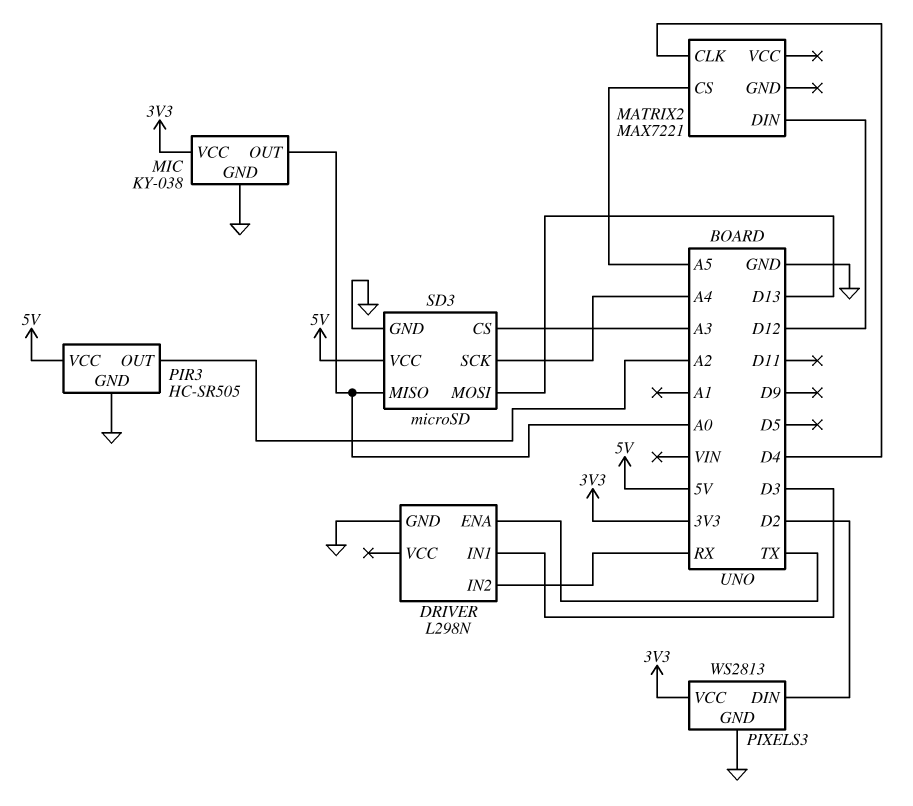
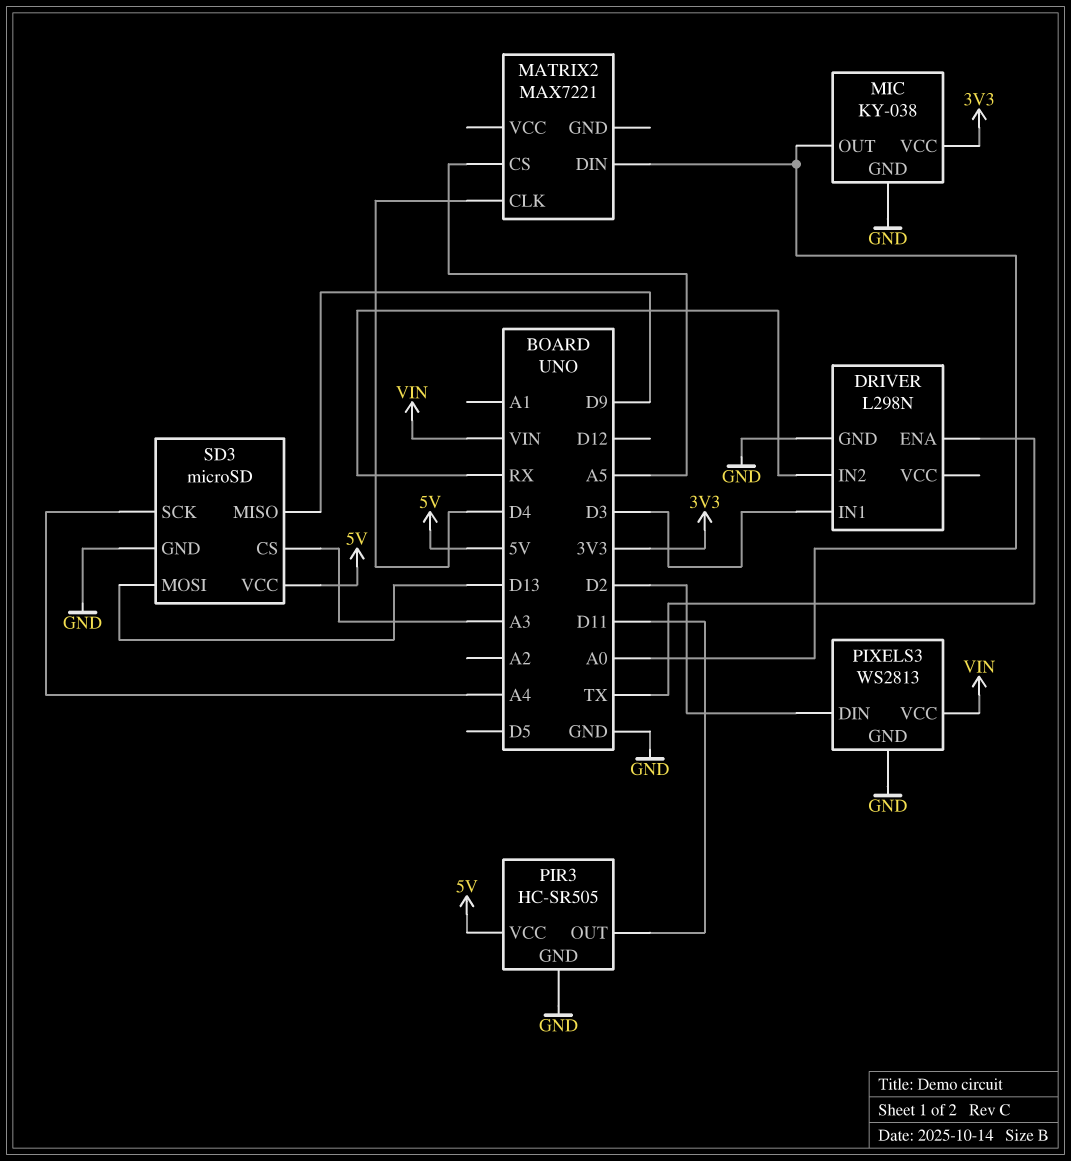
MATRIX2 pin DIN: D12 -> A0
PIR3 pin OUT: A2 -> D11
PIXELS3 pin VCC: 3V3 -> VIN
SD3 pin MISO: A0 -> D9

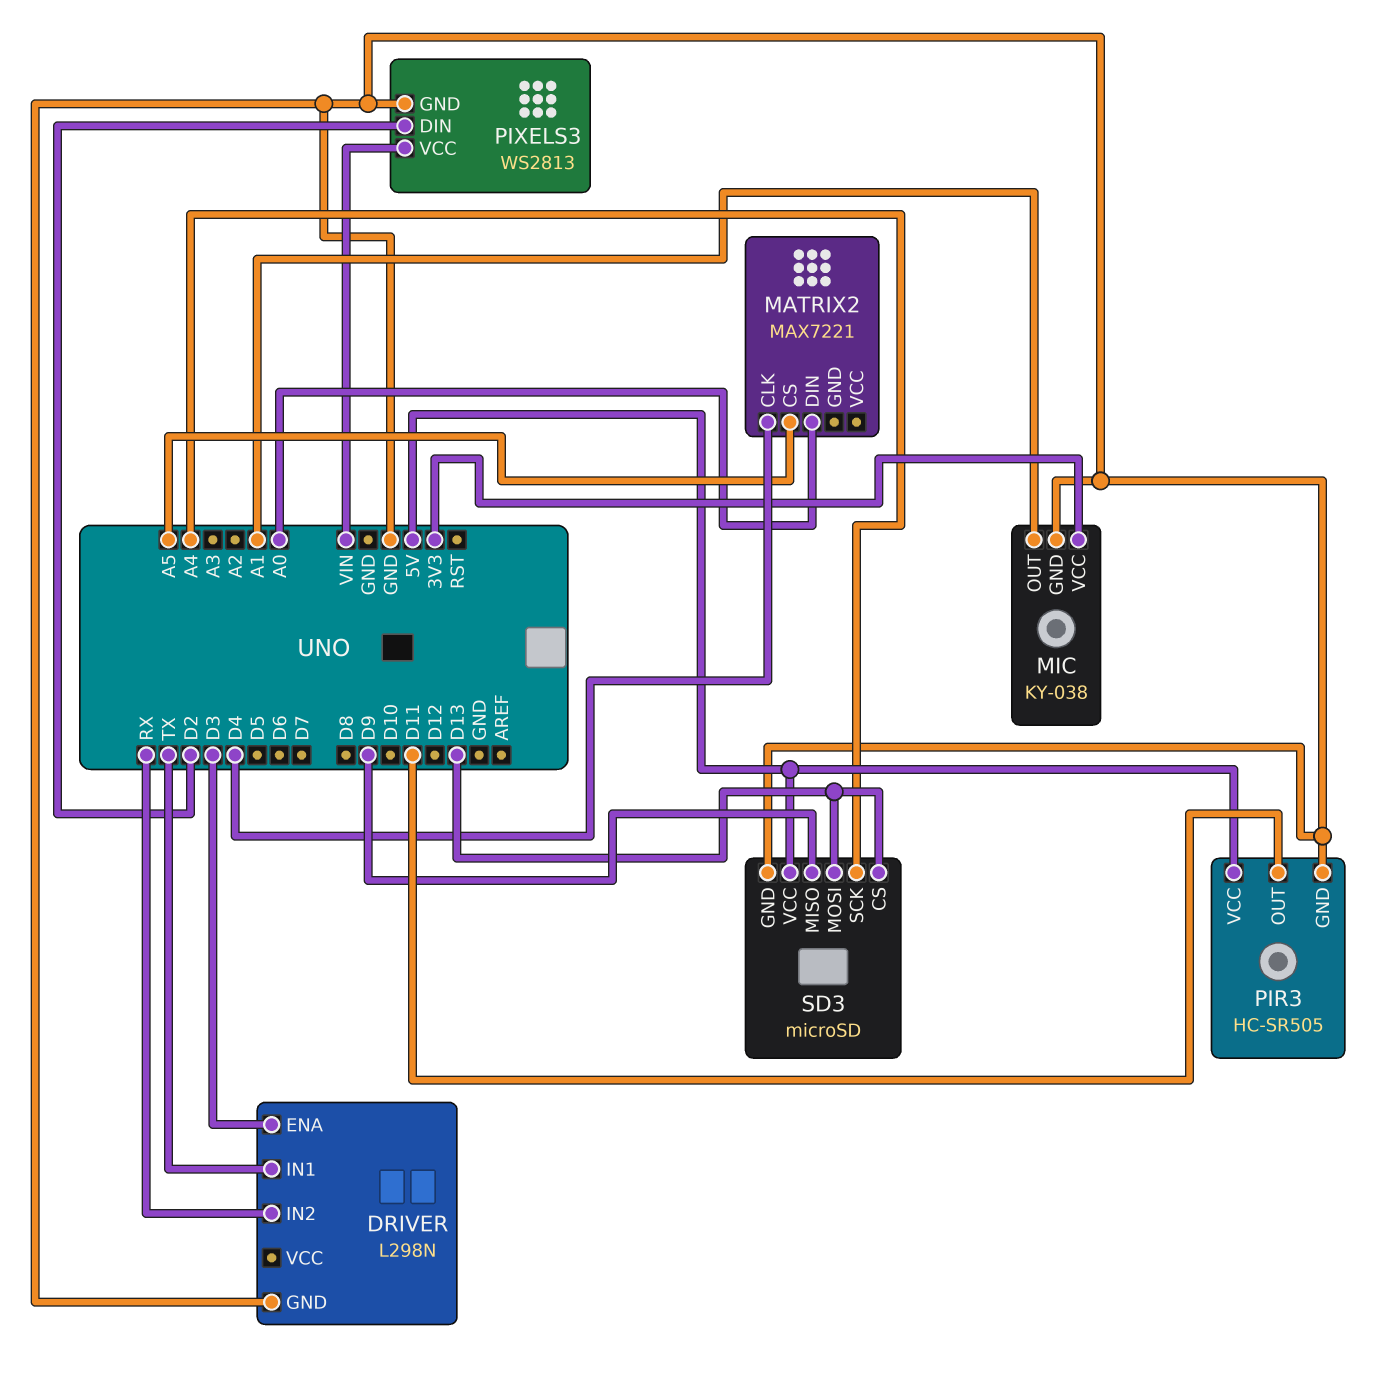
DRIVER pin ENA: TX -> D3
DRIVER pin IN1: D3 -> TX
MIC pin OUT: A0 -> A1
SD3 pin CS: A3 -> D13

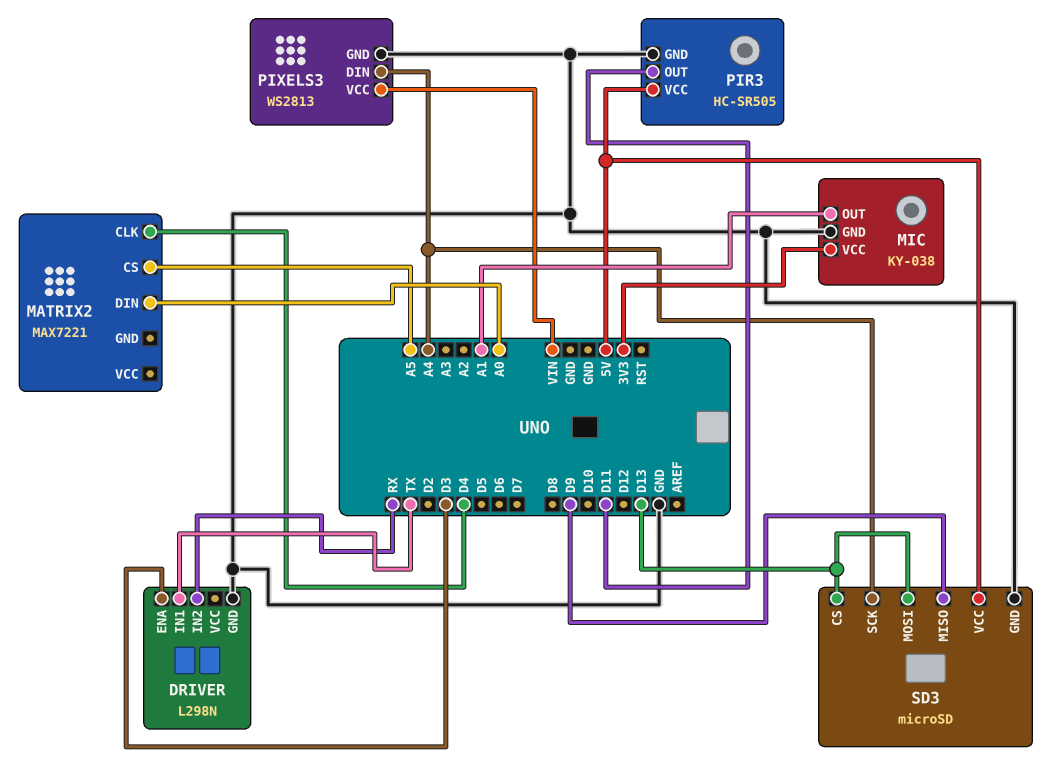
PIXELS3 pin DIN: D2 -> A4

